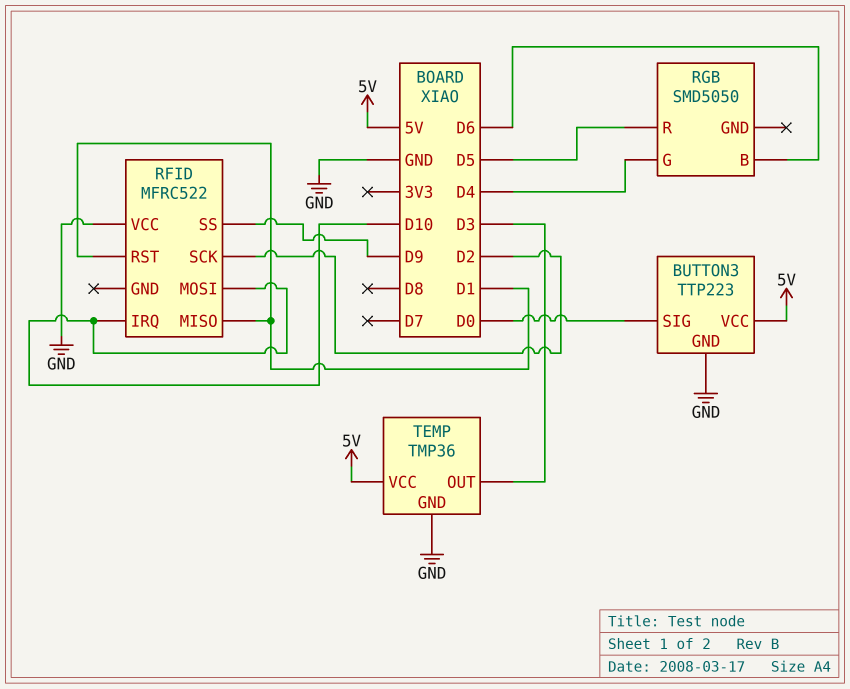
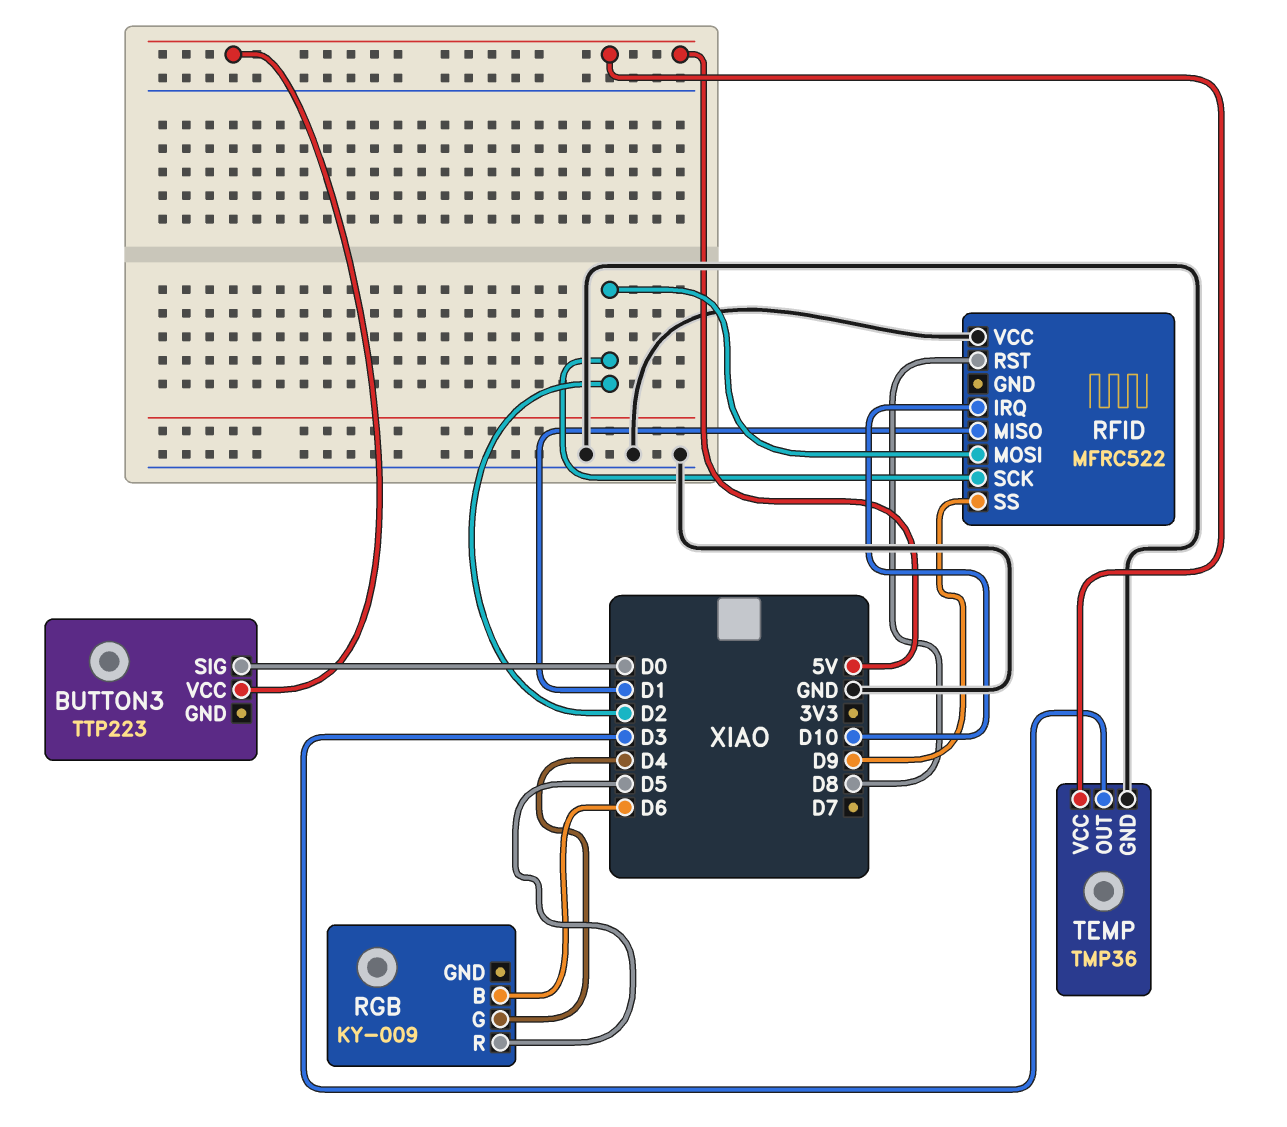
BUTTON3 pin GND: GND -> none
RFID pin MOSI: D10 -> D2
RFID pin RST: D1 -> D8
RGB: SMD5050 -> KY-009

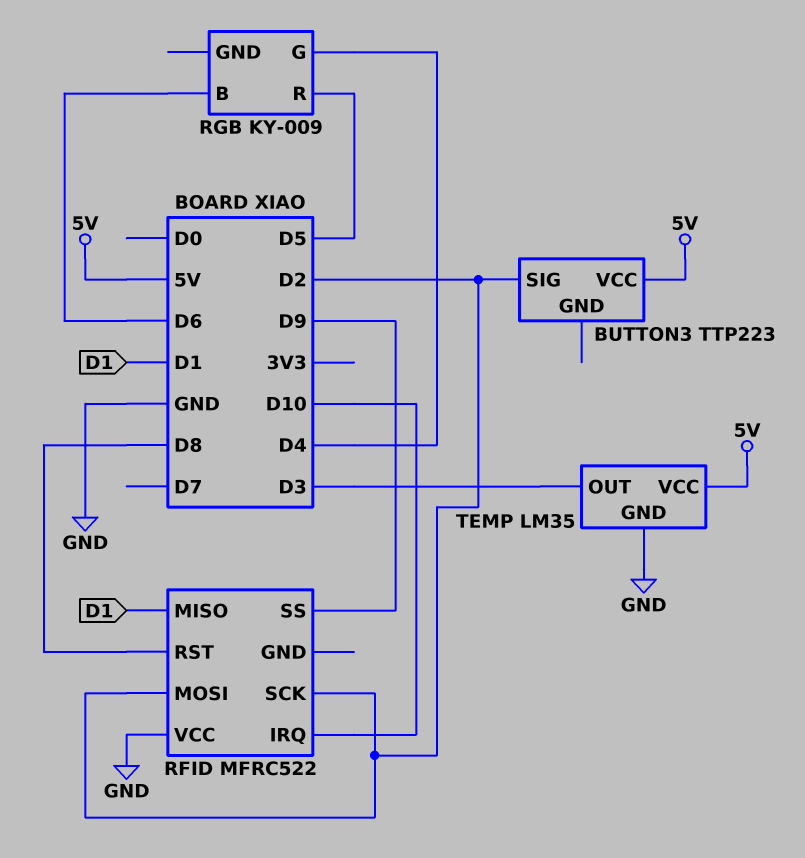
BUTTON3 pin SIG: D0 -> D2
TEMP: TMP36 -> LM35

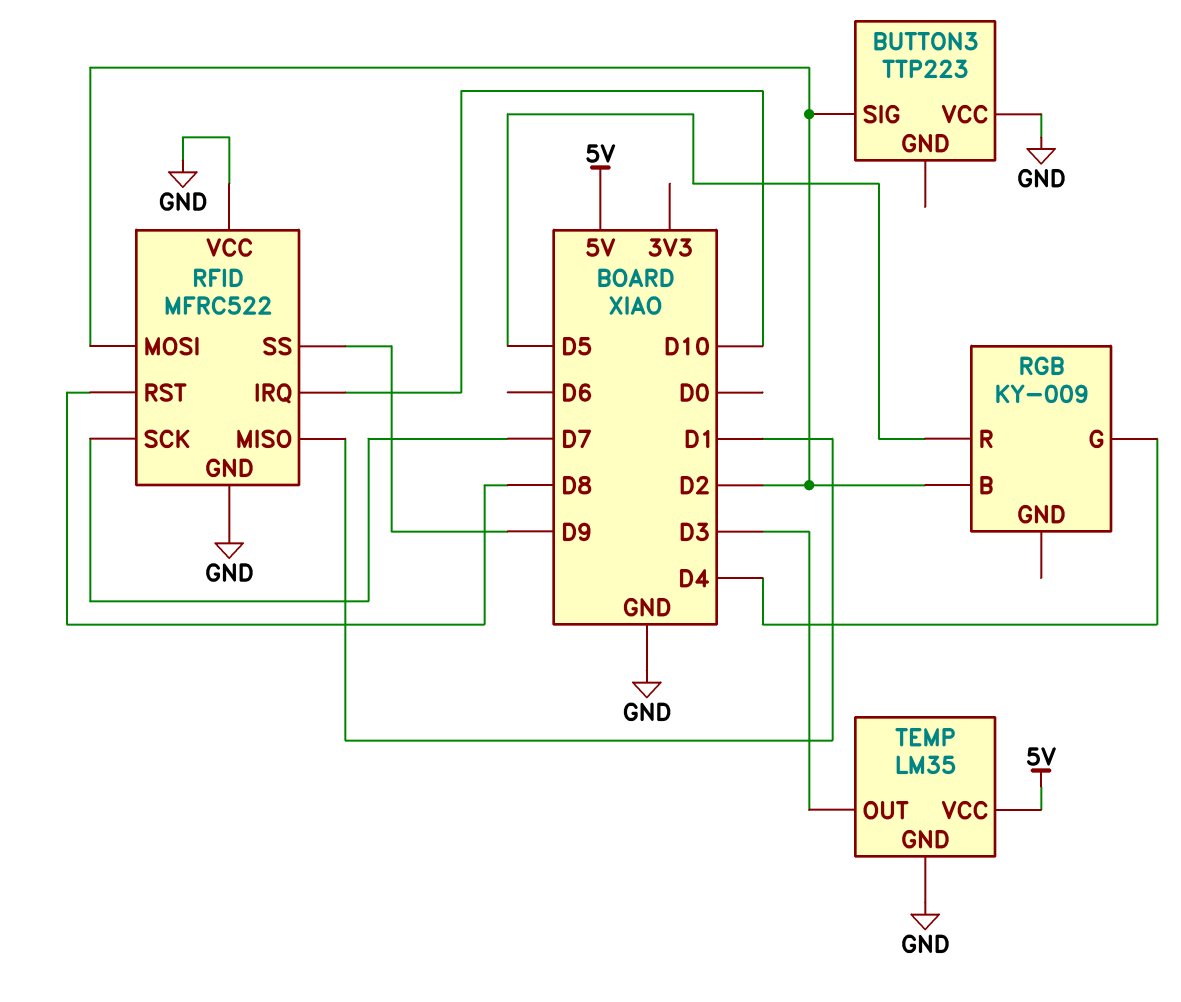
BUTTON3 pin VCC: 5V -> GND
RFID pin GND: none -> GND
RFID pin SCK: D2 -> D7
RGB pin B: D6 -> D2

